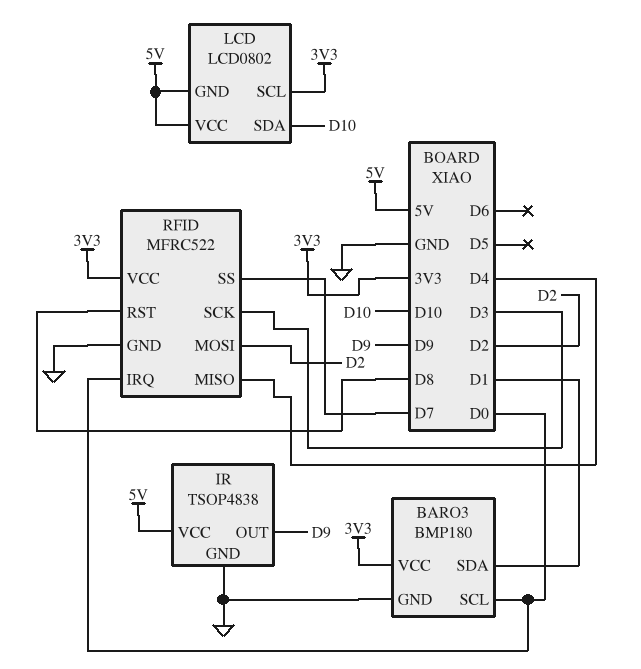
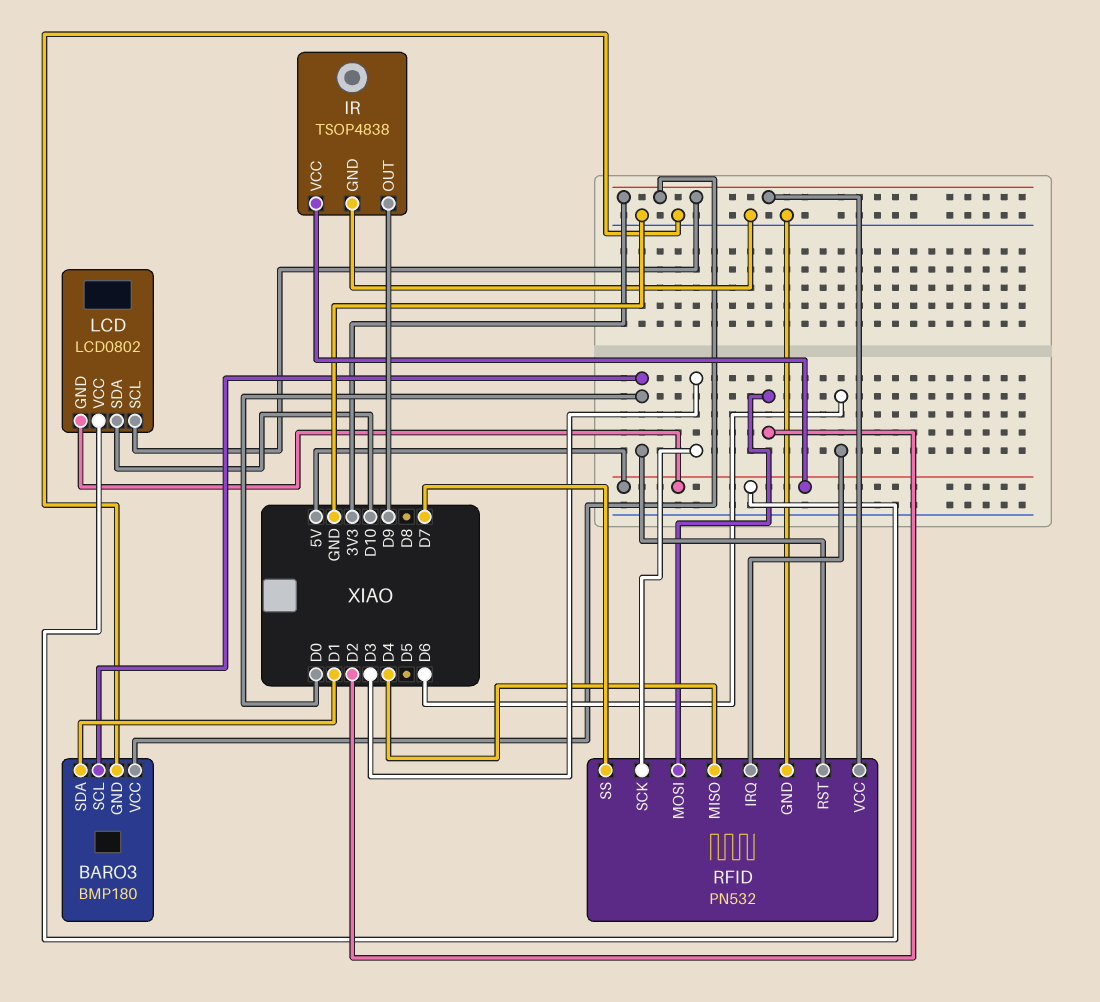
RFID: MFRC522 -> PN532
RFID pin IRQ: D0 -> D6
RFID pin RST: D8 -> D0

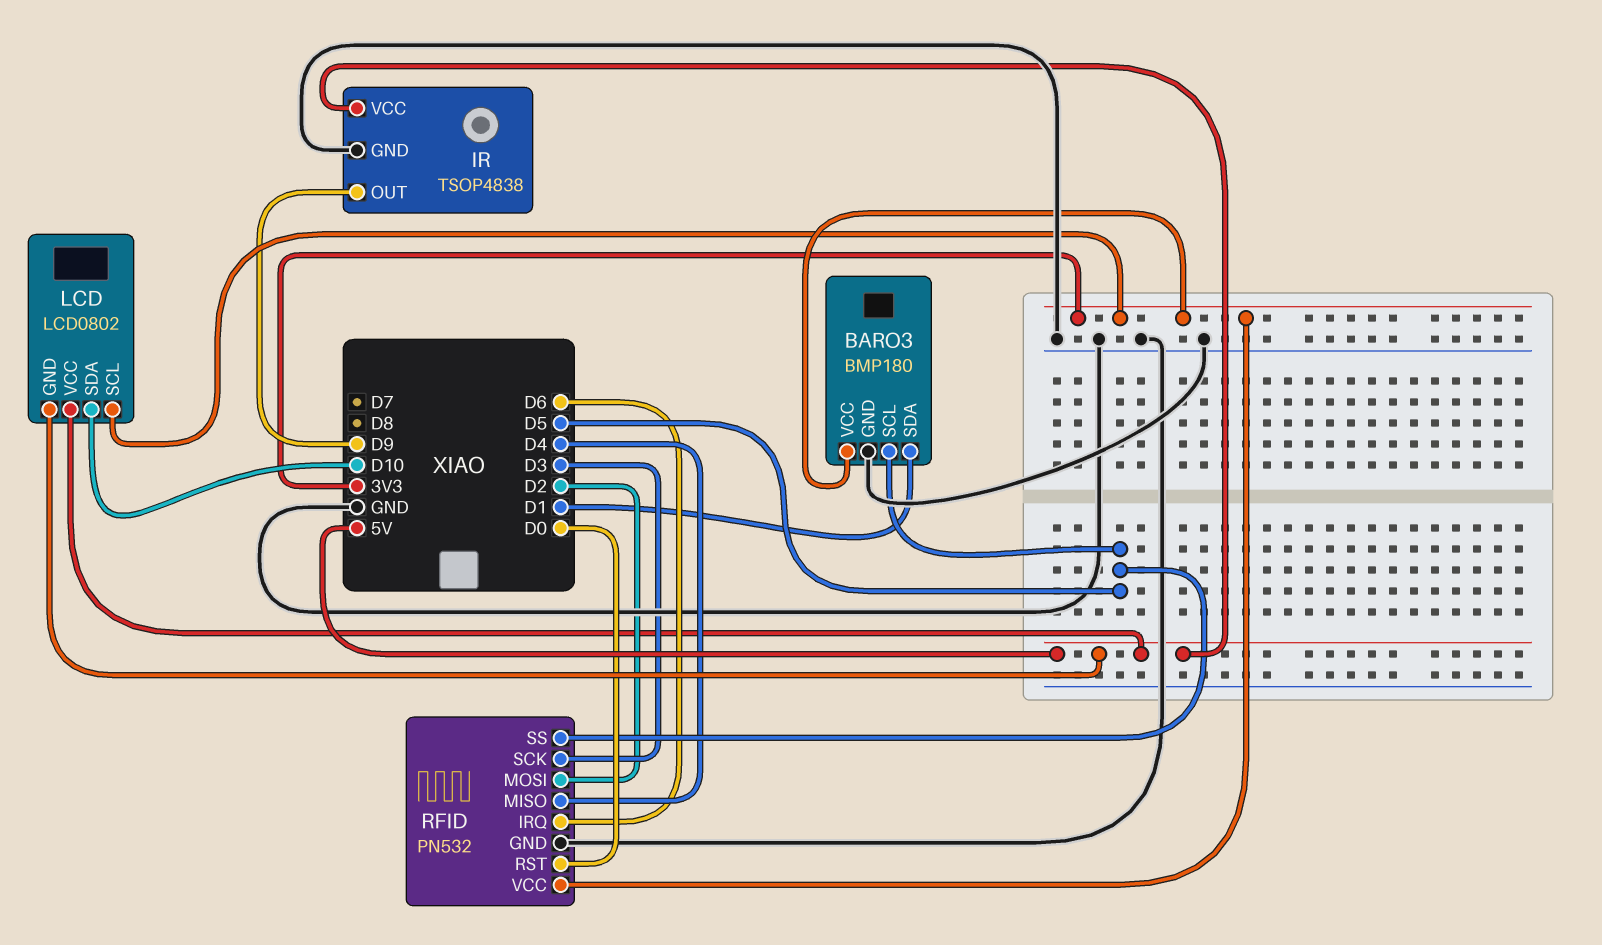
BARO3 pin SCL: D0 -> D5
RFID pin SS: D7 -> D5

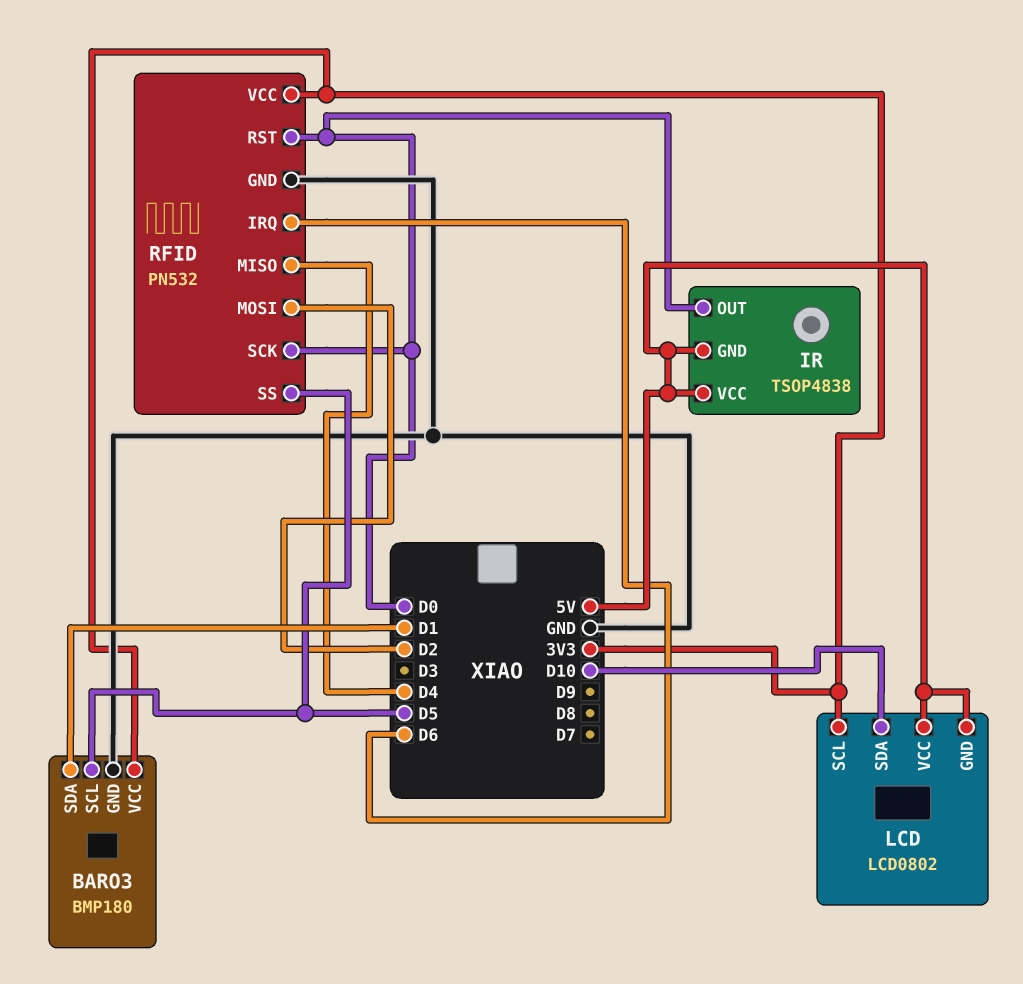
IR pin GND: GND -> 5V
IR pin OUT: D9 -> D0
RFID pin SCK: D3 -> D0

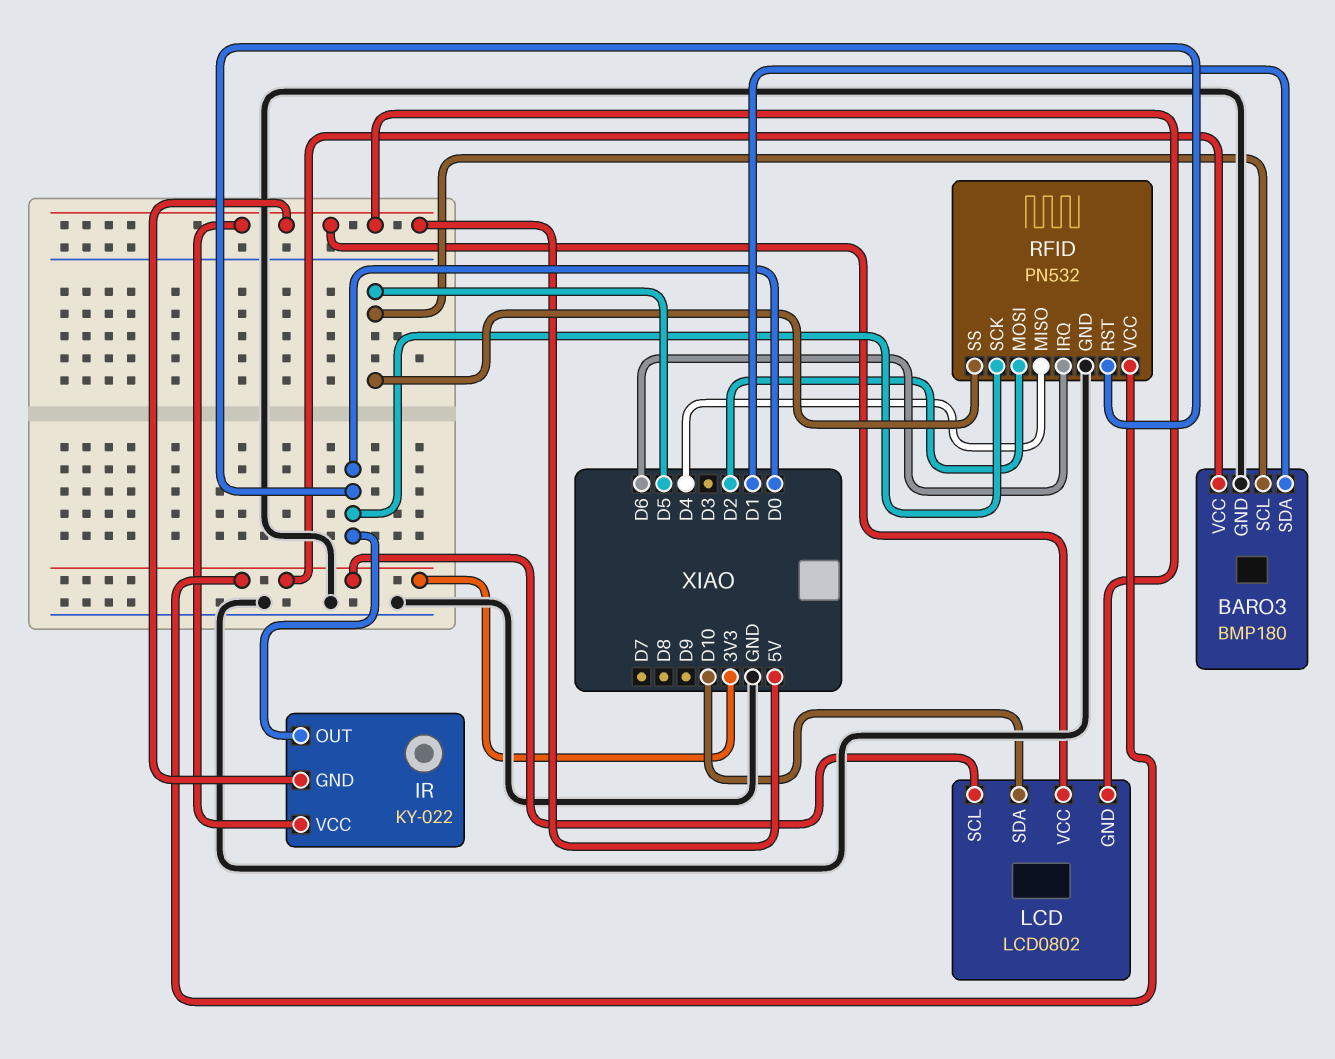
IR: TSOP4838 -> KY-022

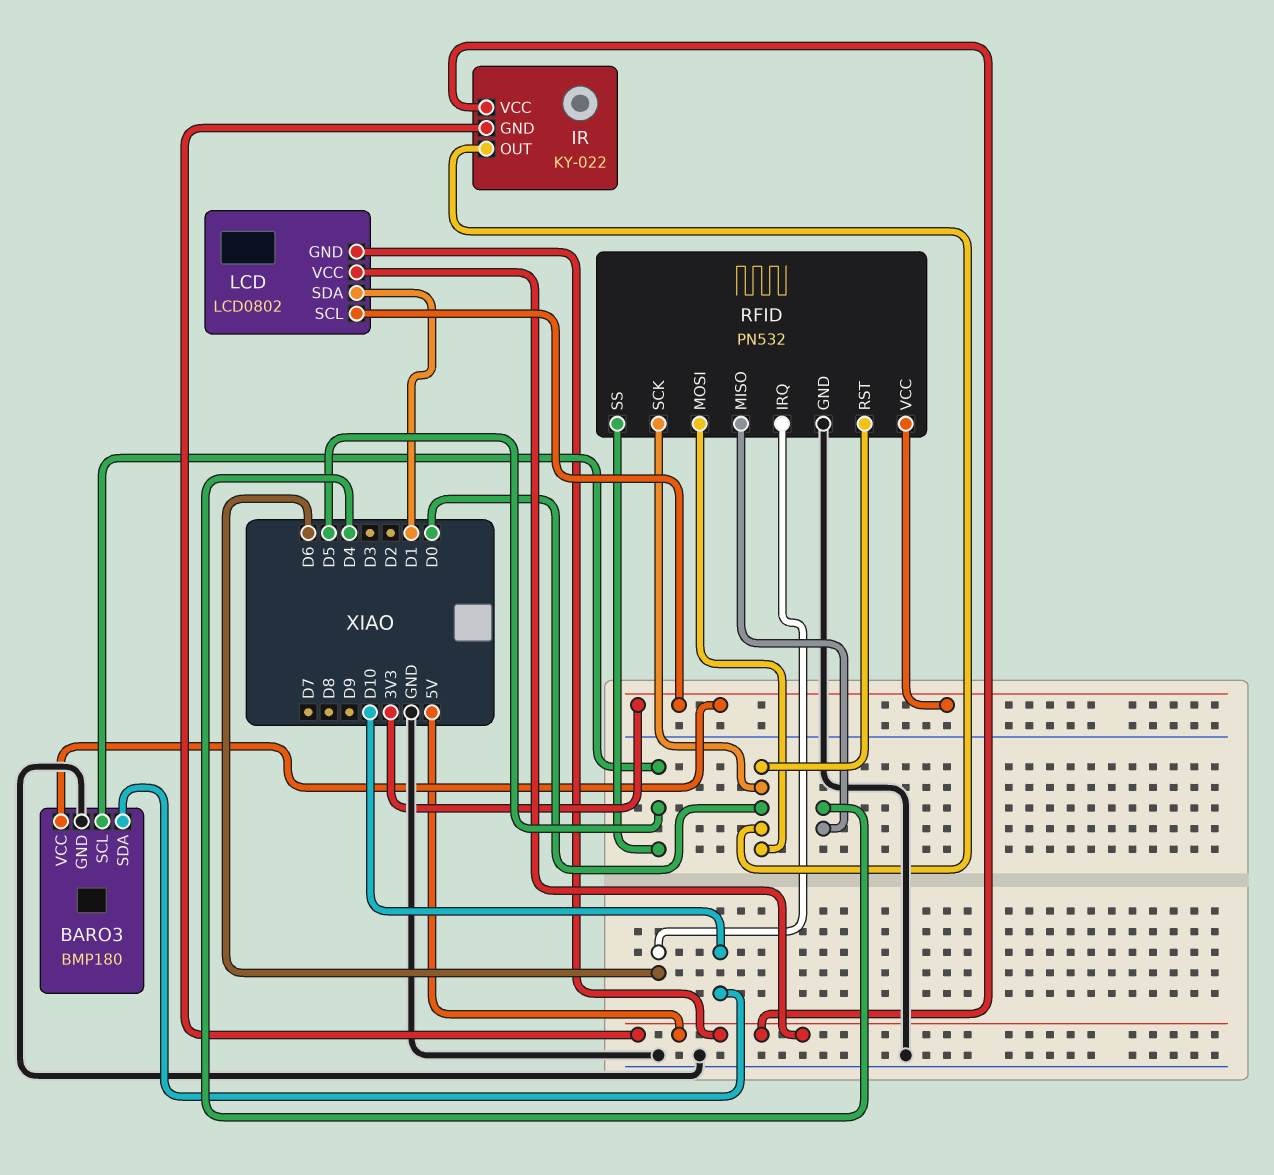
BARO3 pin SDA: D1 -> D10
LCD pin SDA: D10 -> D1
RFID pin MOSI: D2 -> D0

